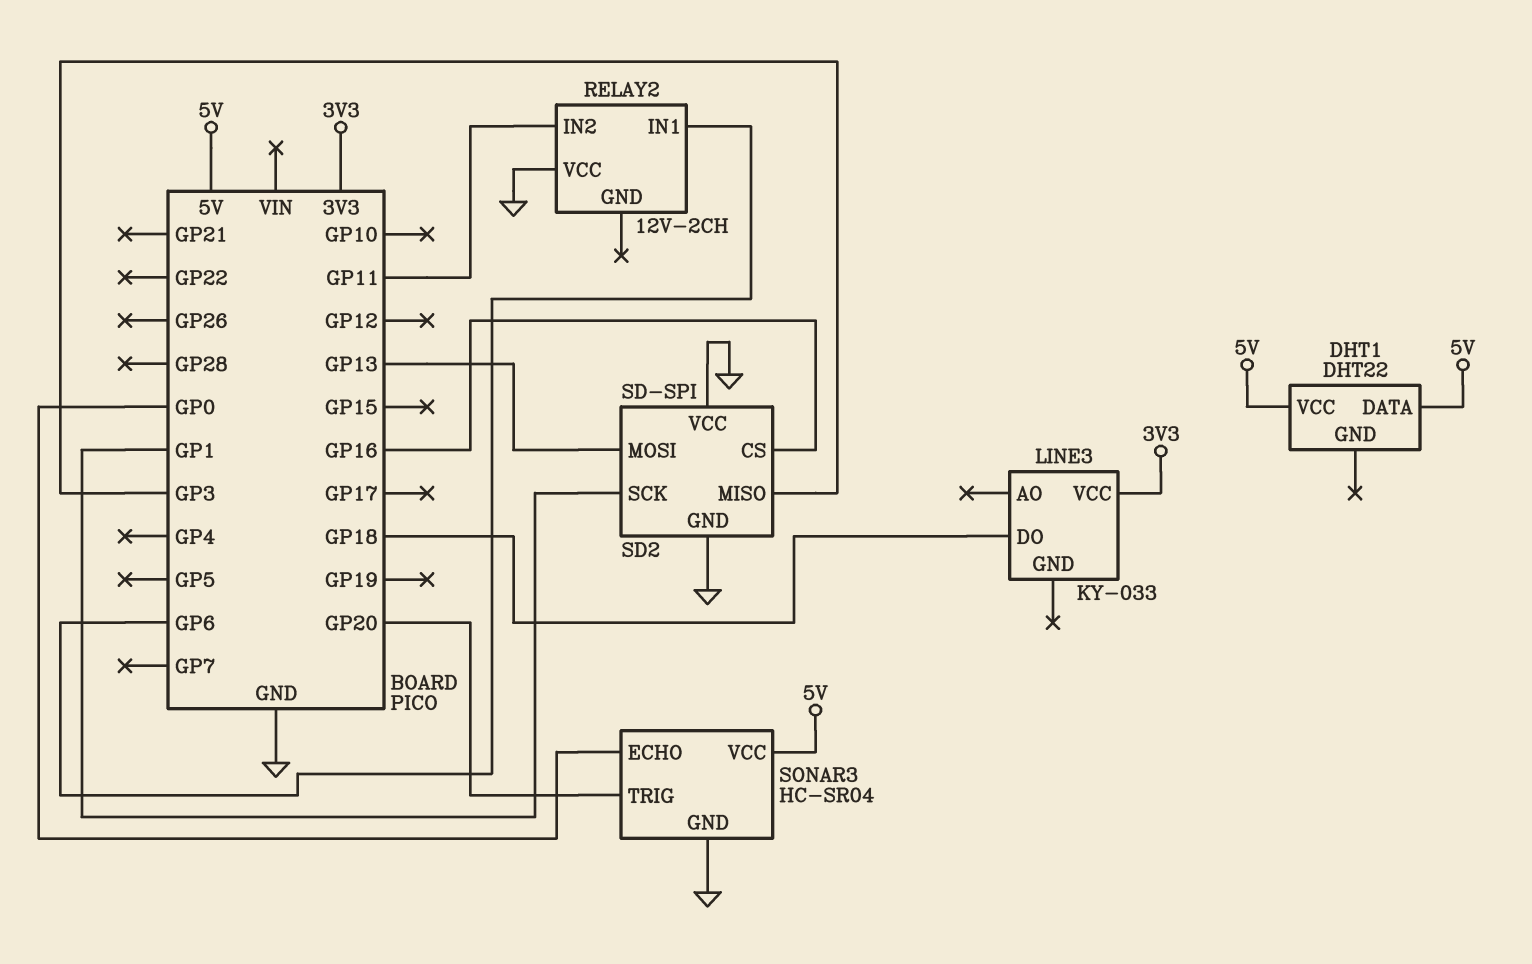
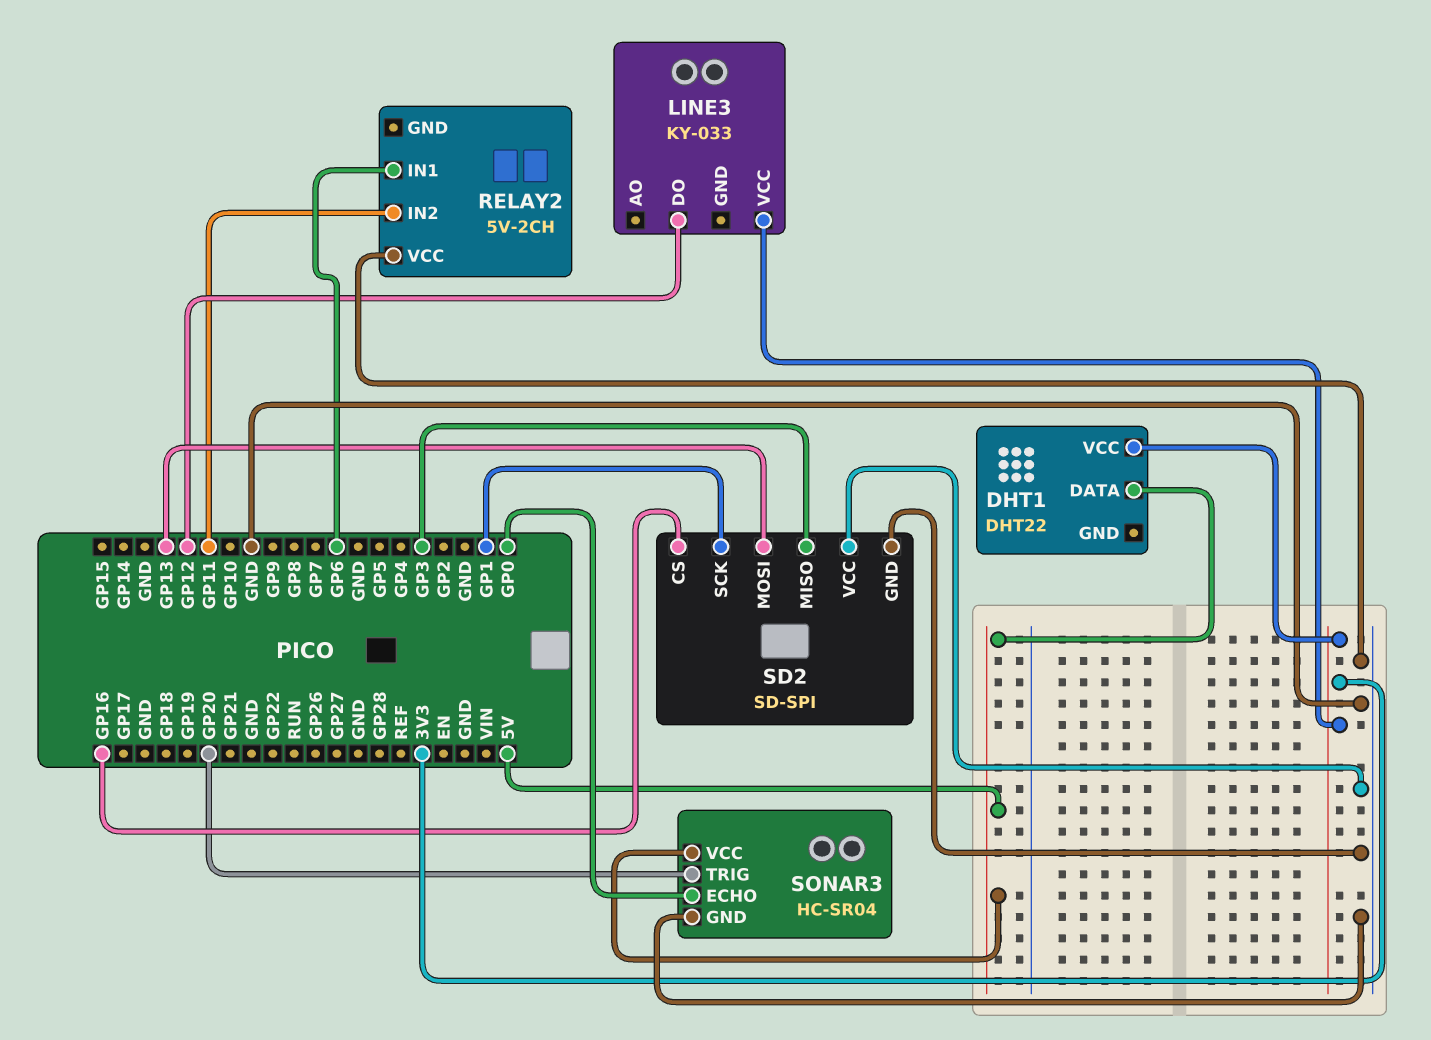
DHT1 pin VCC: 5V -> 3V3
LINE3 pin DO: GP18 -> GP12
RELAY2: 12V-2CH -> 5V-2CH

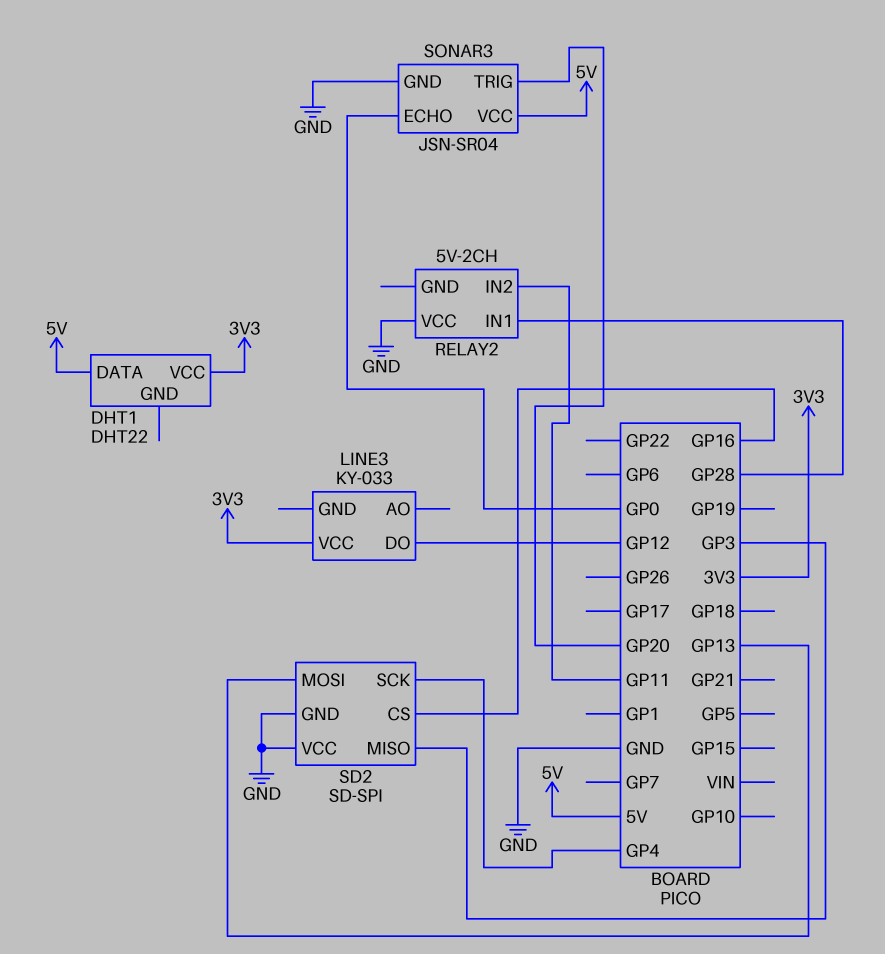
RELAY2 pin IN1: GP6 -> GP28
SD2 pin SCK: GP1 -> GP4
SONAR3: HC-SR04 -> JSN-SR04

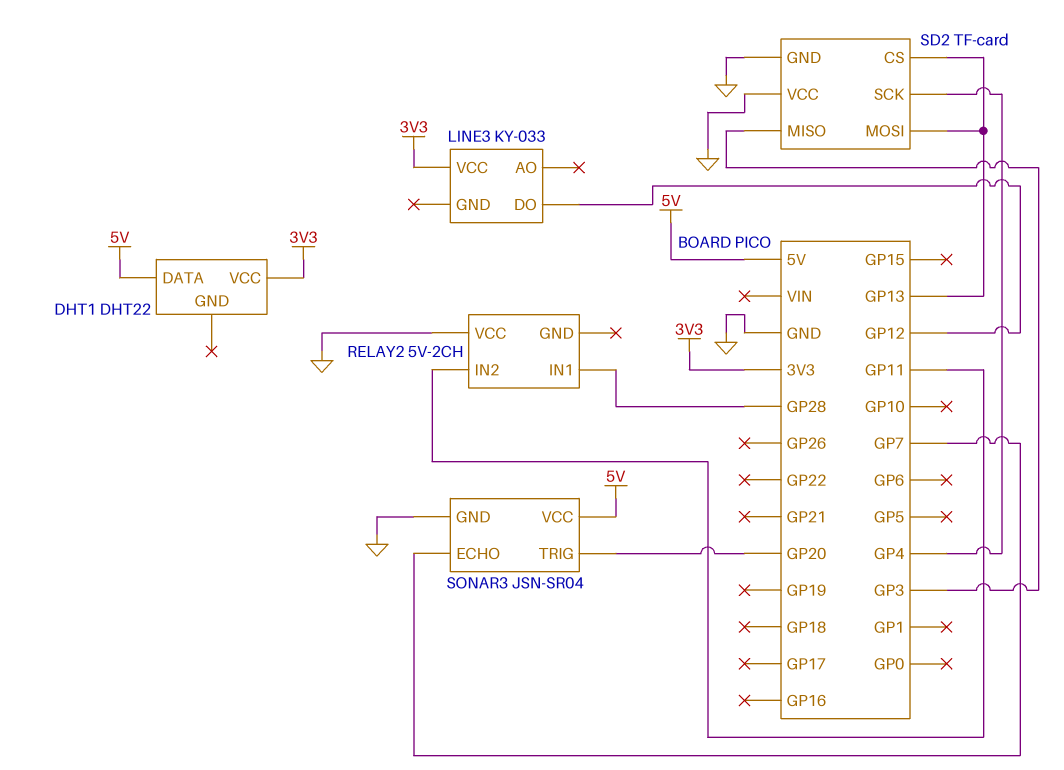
SD2: SD-SPI -> TF-card
SD2 pin CS: GP16 -> GP13
SONAR3 pin ECHO: GP0 -> GP7

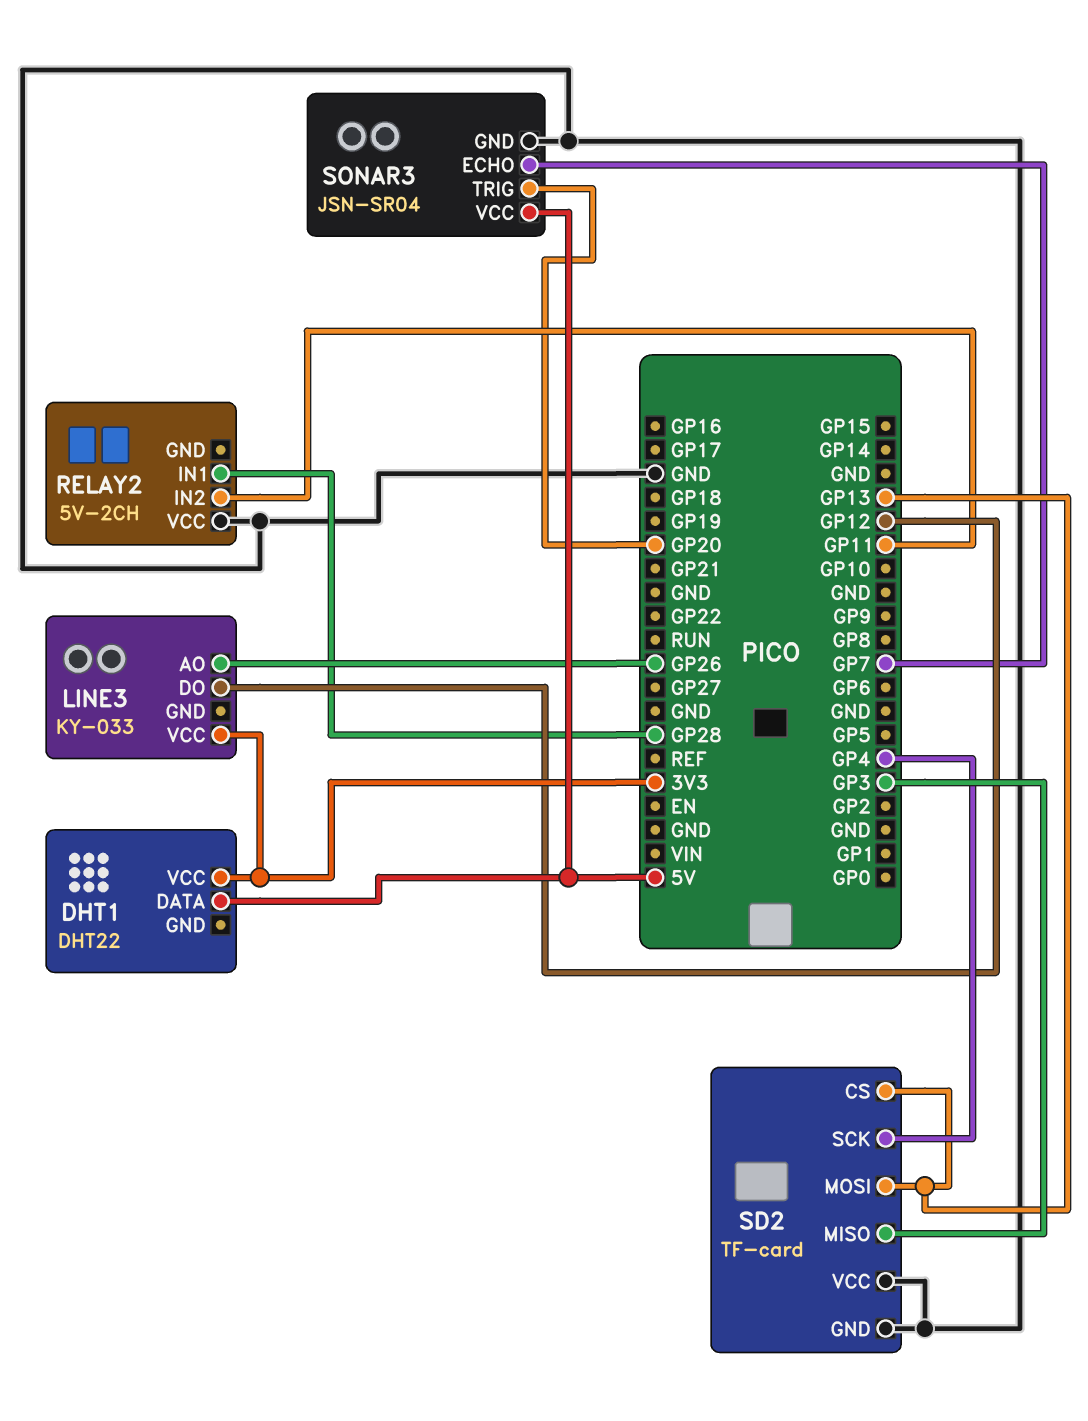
LINE3 pin AO: none -> GP26

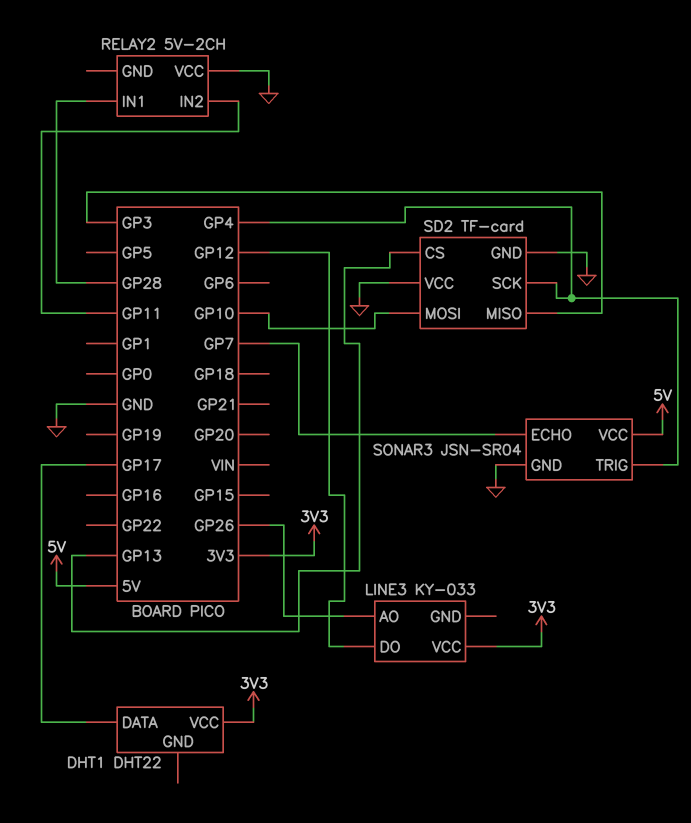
DHT1 pin DATA: 5V -> GP17
SD2 pin MOSI: GP13 -> GP10
SONAR3 pin TRIG: GP20 -> GP4

